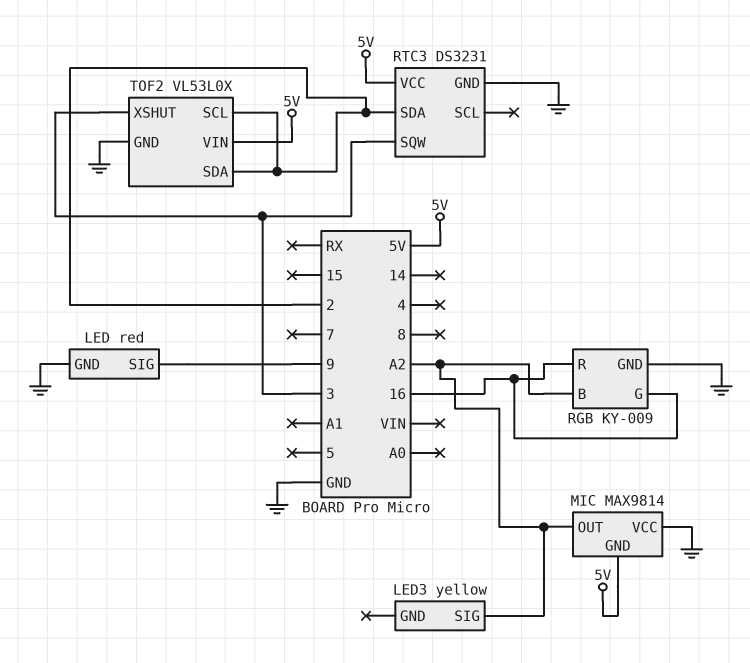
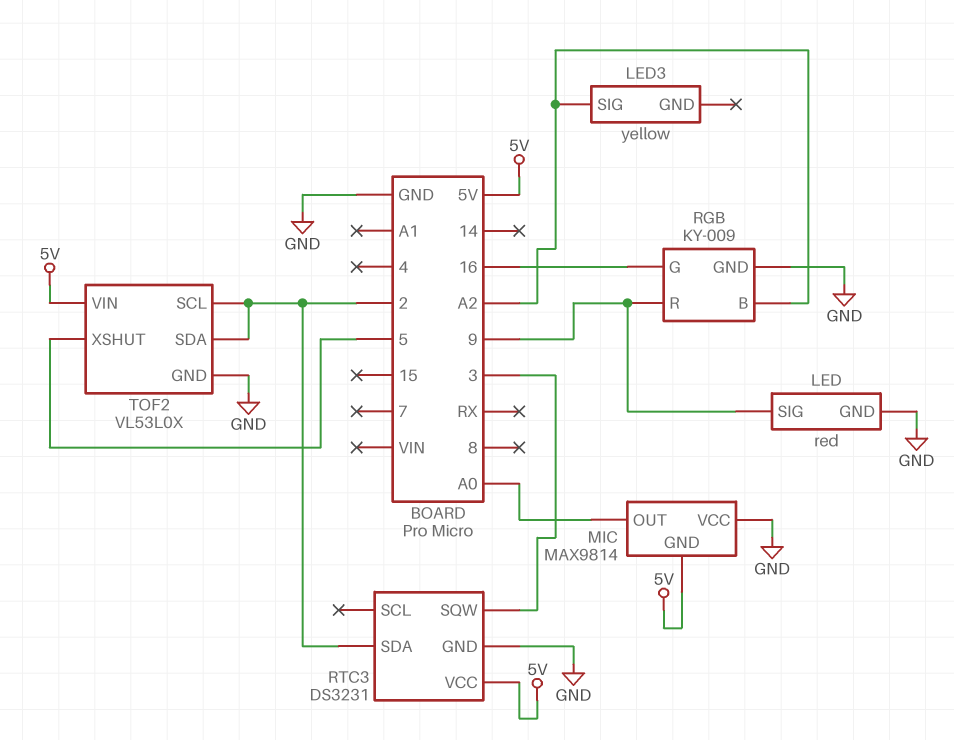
MIC pin OUT: A2 -> A0
RGB pin R: 16 -> 9
TOF2 pin XSHUT: 3 -> 5

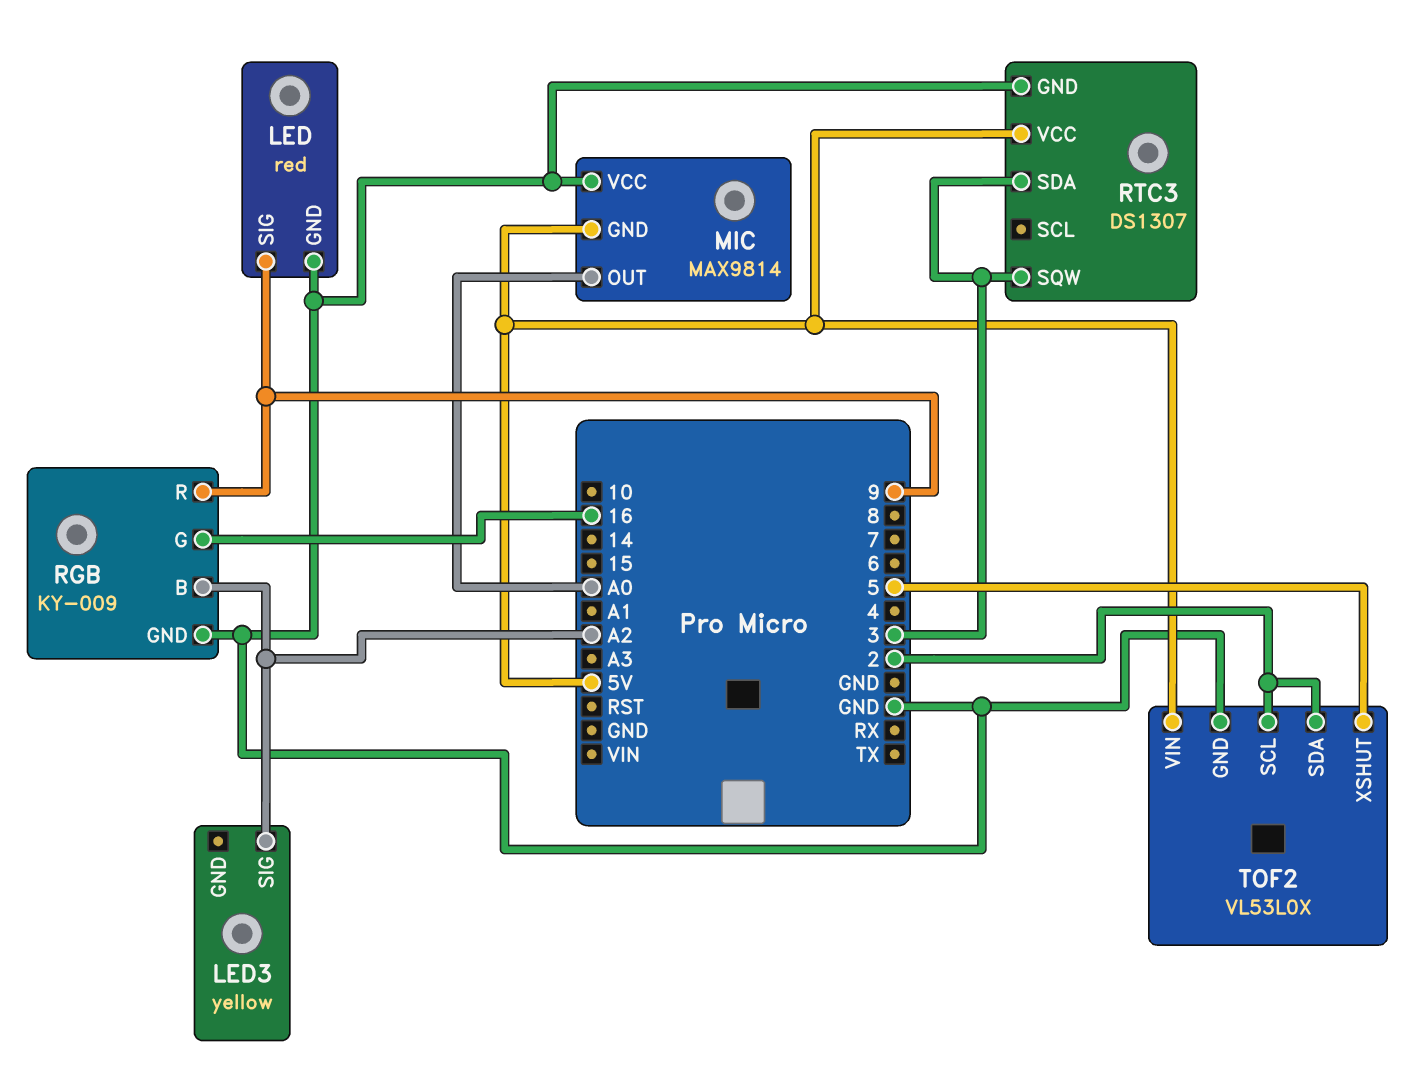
RTC3: DS3231 -> DS1307
RTC3 pin SDA: 2 -> 3

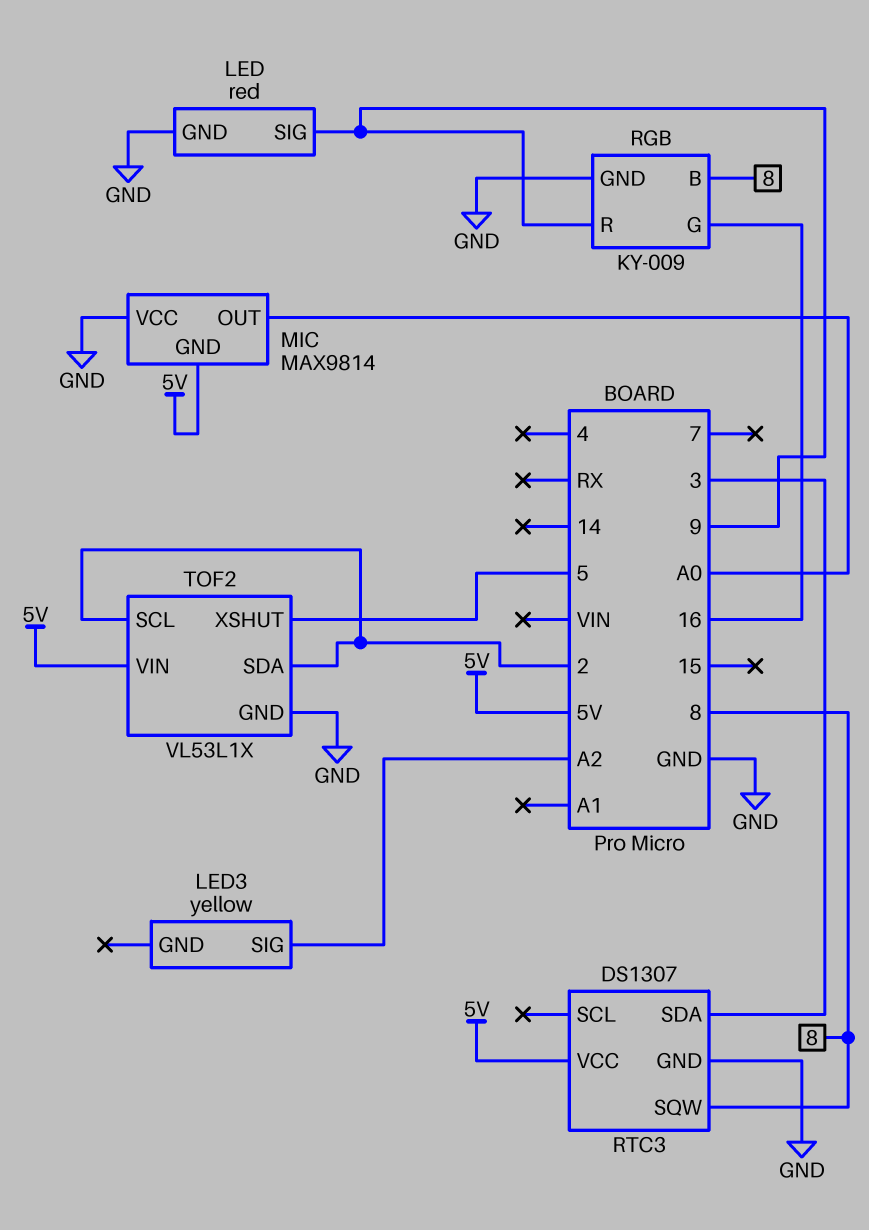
RGB pin B: A2 -> 8
RTC3 pin SQW: 3 -> 8
TOF2: VL53L0X -> VL53L1X

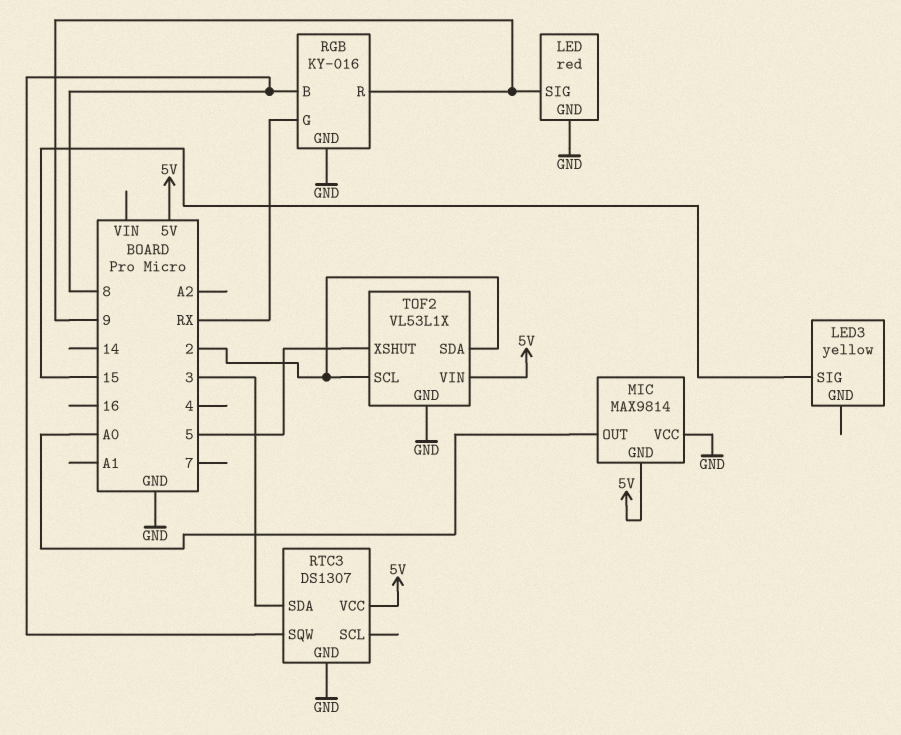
LED3 pin SIG: A2 -> 15
RGB: KY-009 -> KY-016
RGB pin G: 16 -> RX

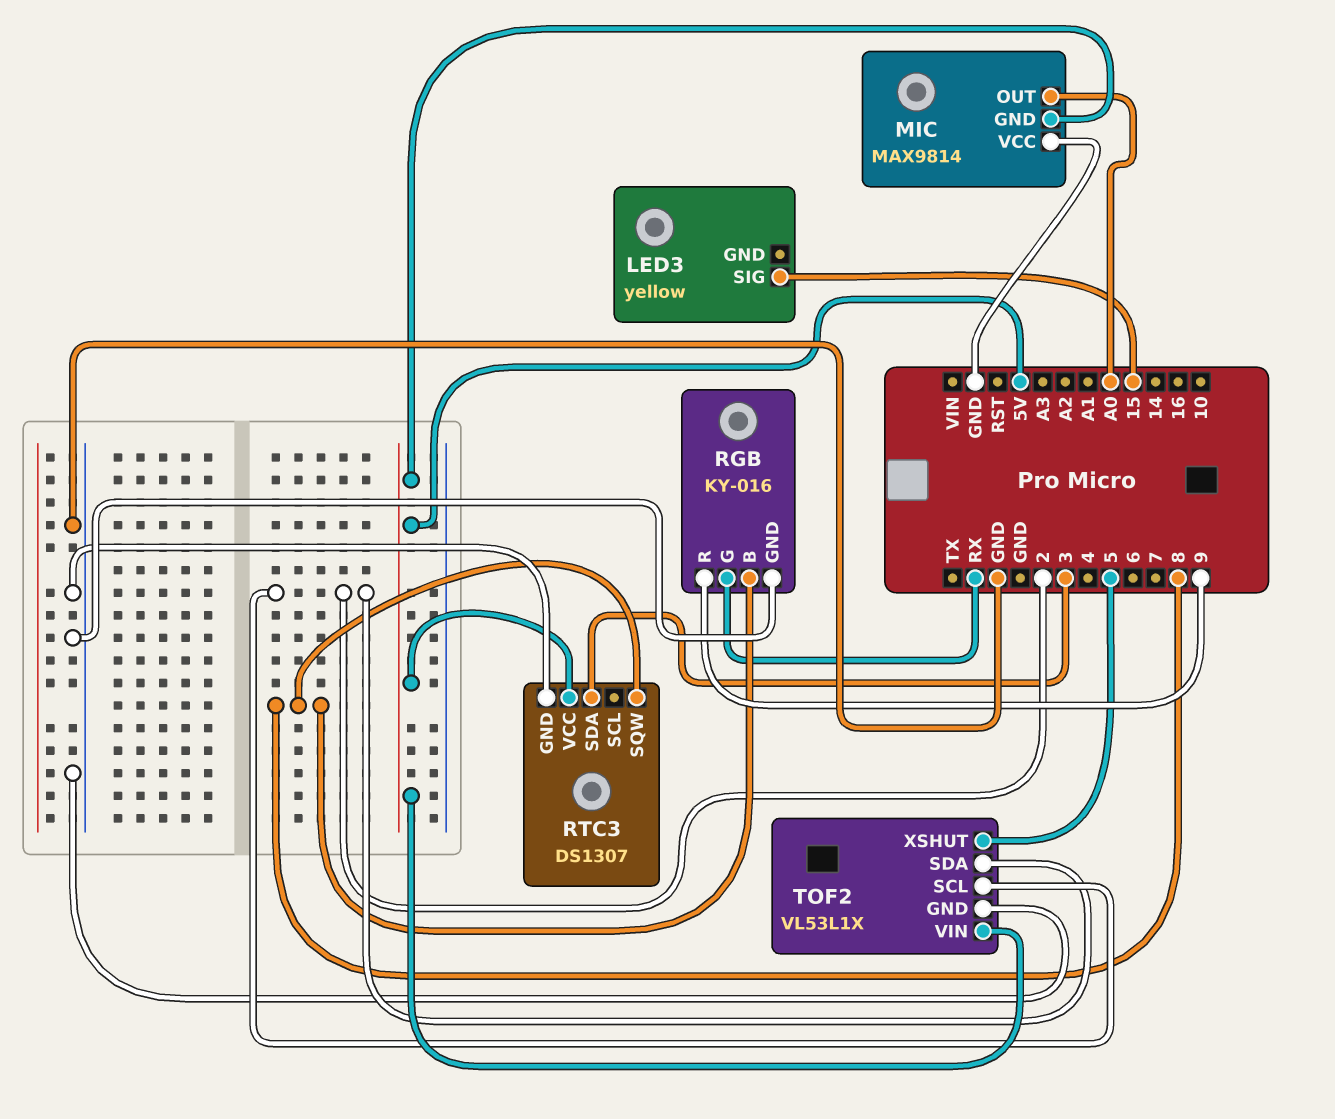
LED: red -> none
LED pin GND: GND -> none
LED pin SIG: 9 -> none

